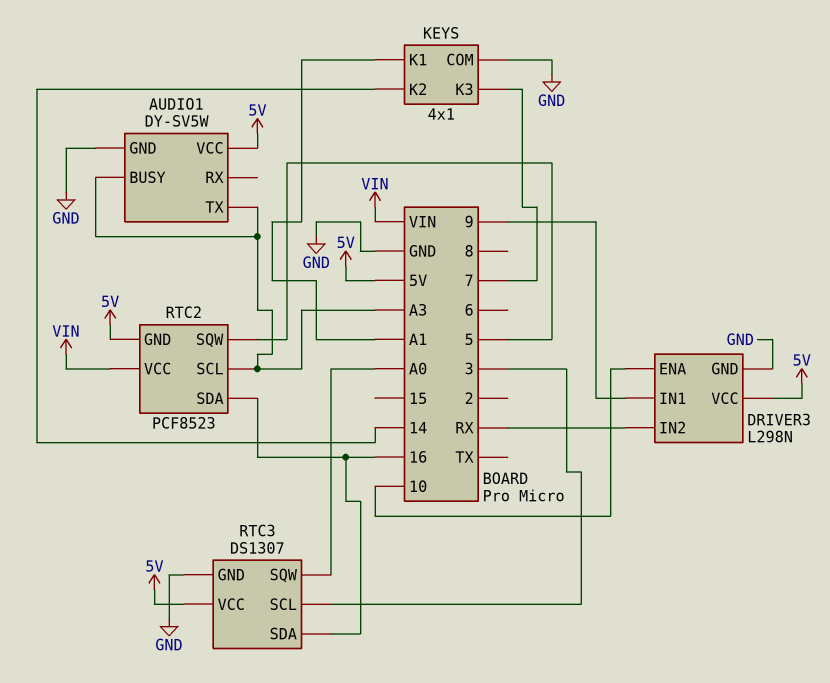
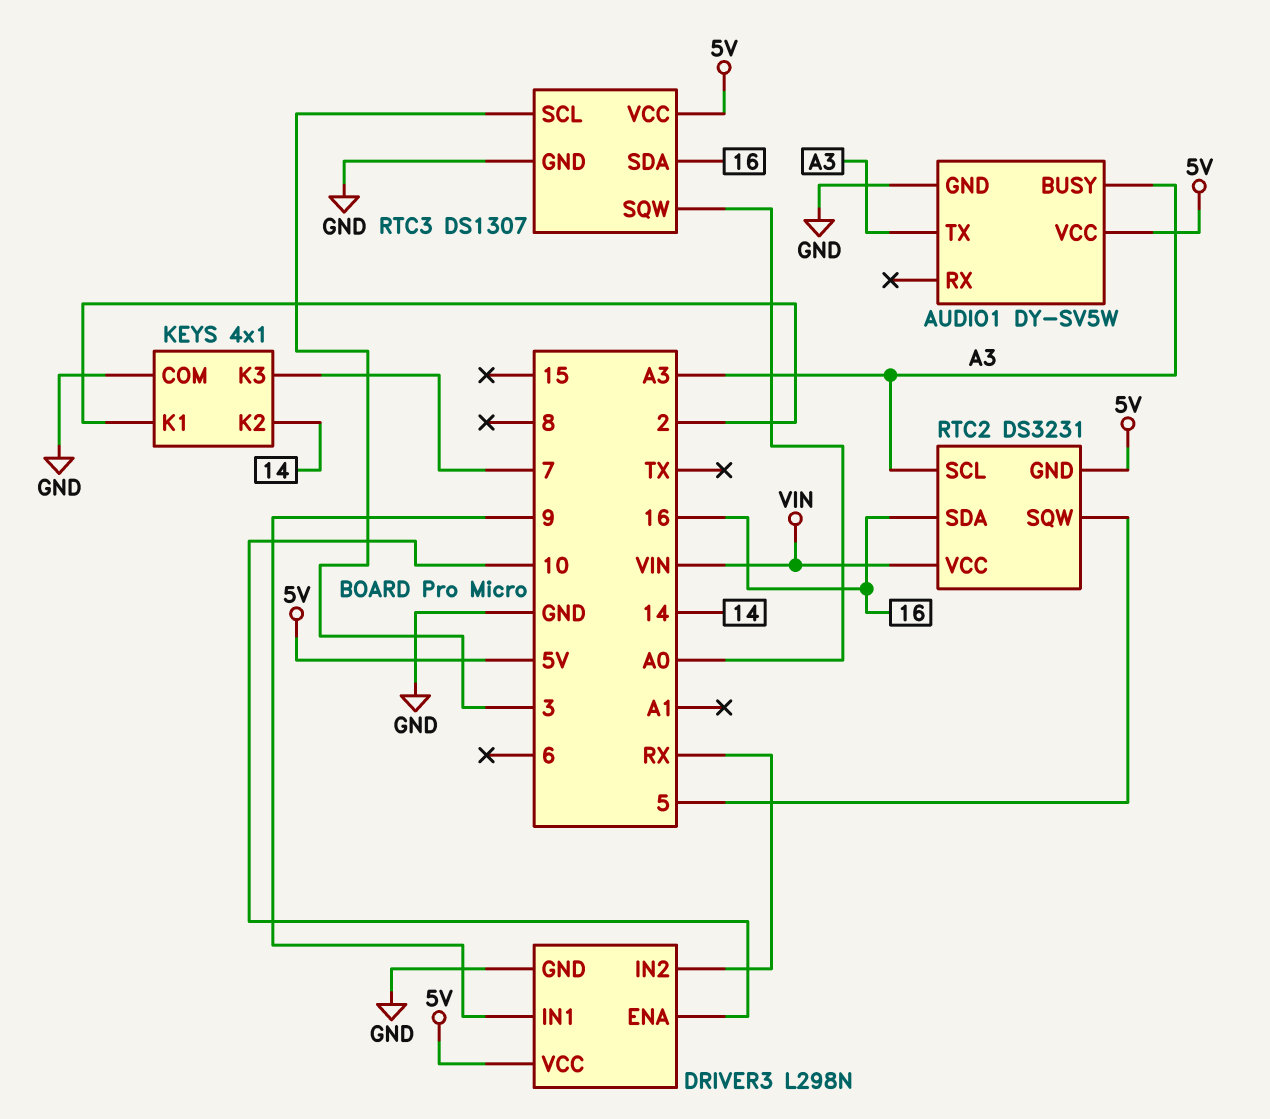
KEYS pin K1: A1 -> 2
RTC2: PCF8523 -> DS3231

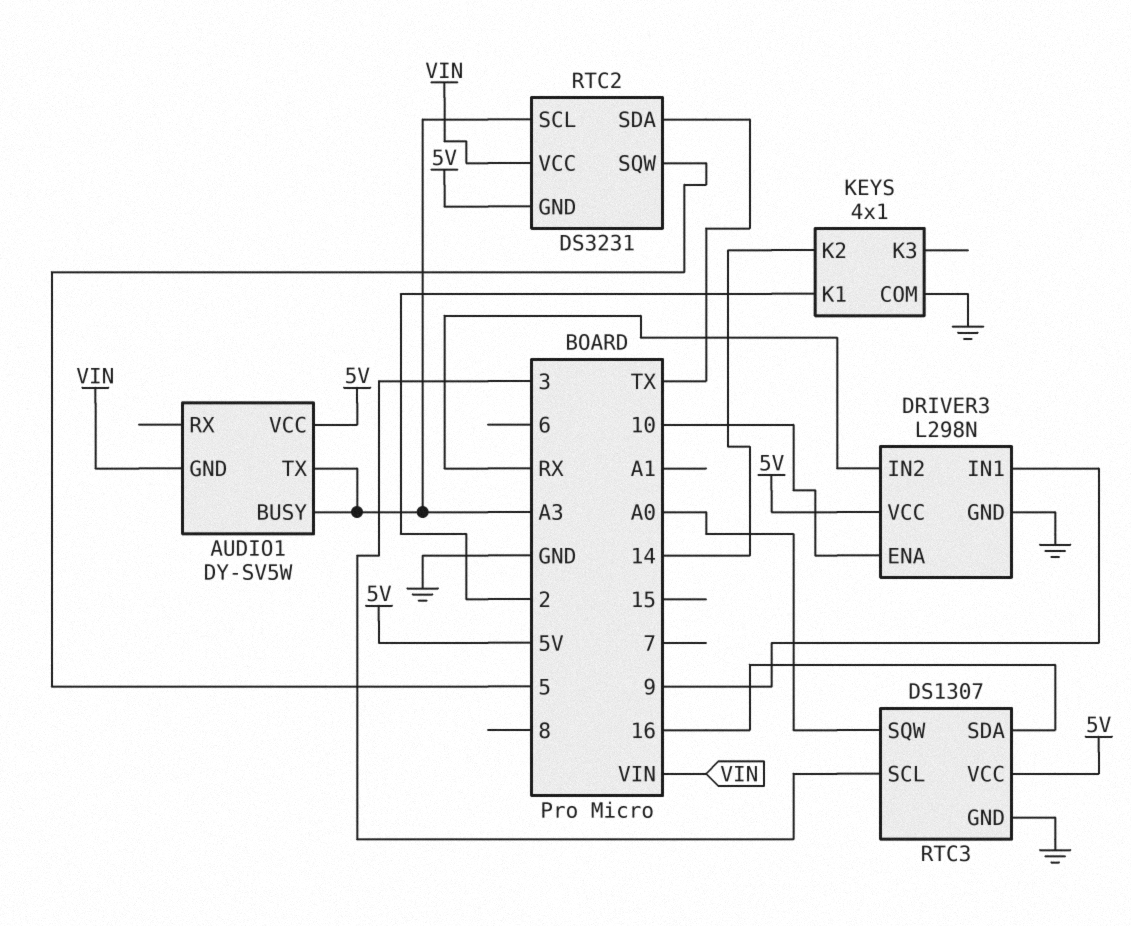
AUDIO1 pin GND: GND -> VIN
KEYS pin K3: 7 -> none
RTC2 pin SDA: 16 -> TX

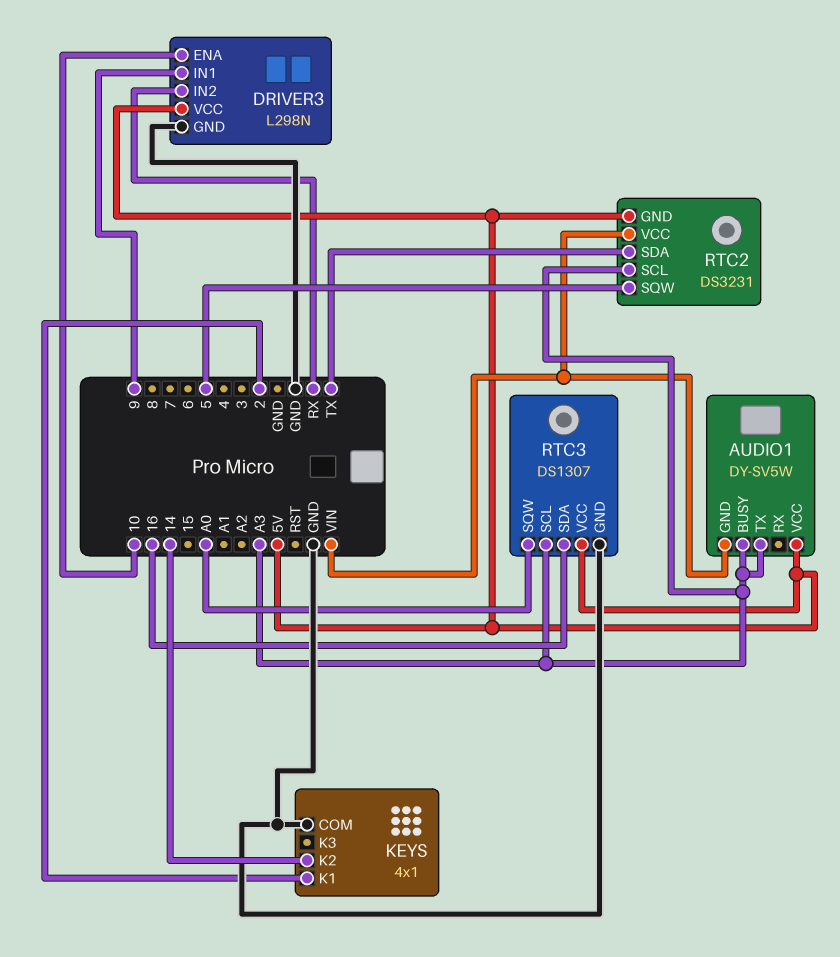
RTC3 pin SCL: 3 -> A3

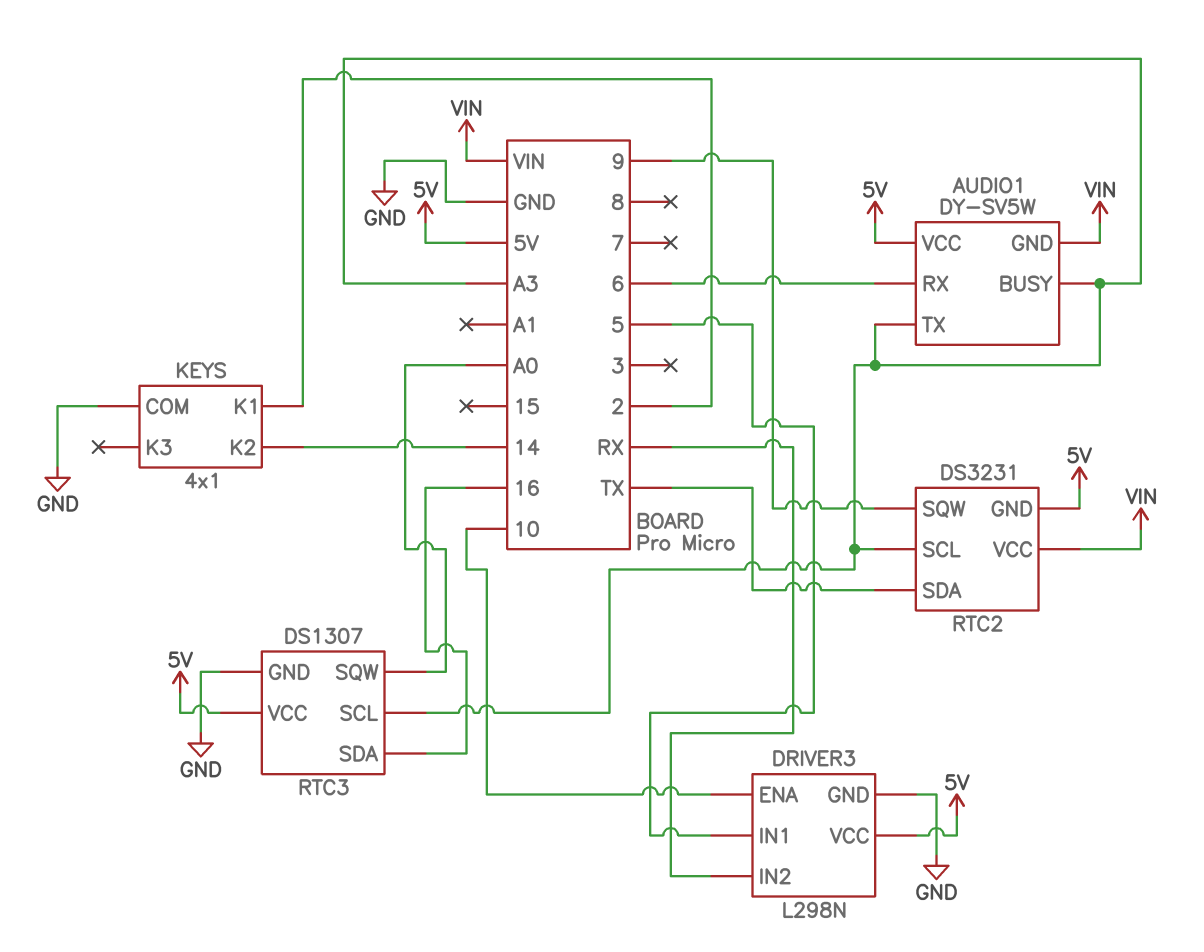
AUDIO1 pin RX: none -> 6
DRIVER3 pin IN1: 9 -> 5
RTC2 pin SQW: 5 -> 9

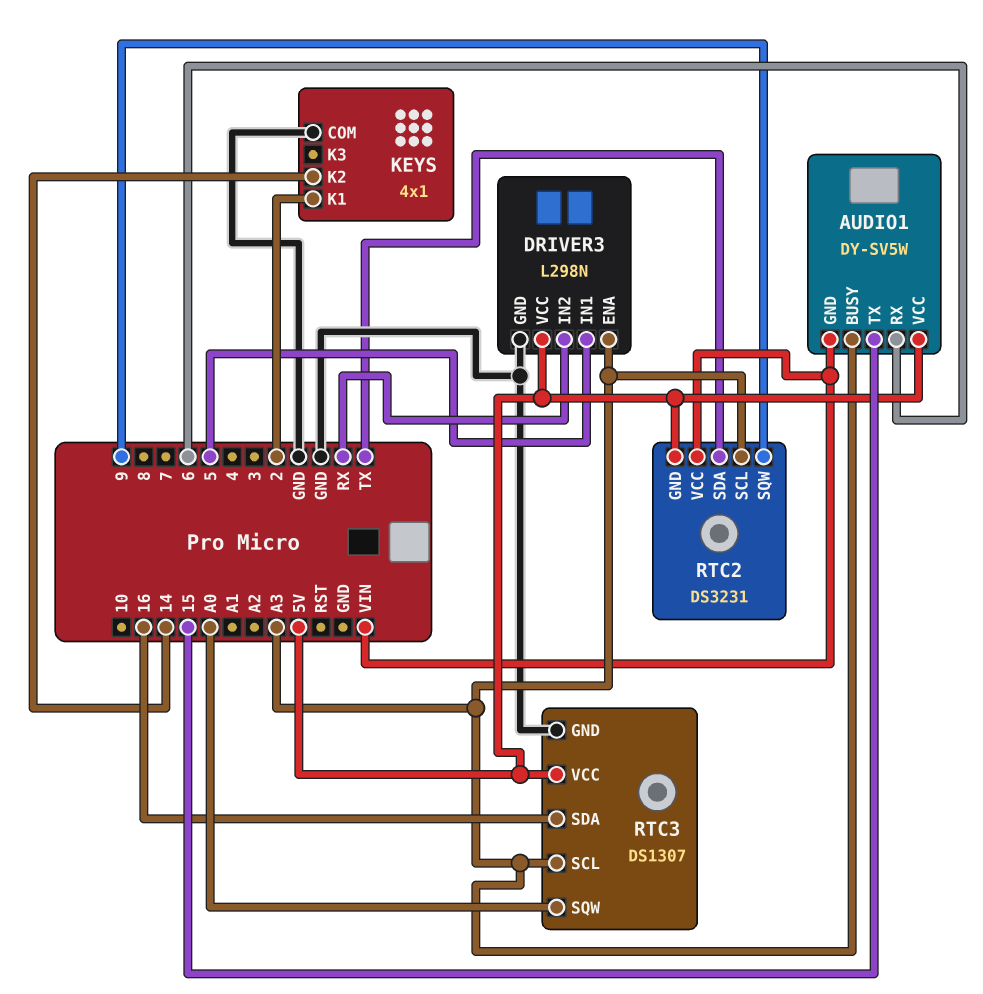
AUDIO1 pin TX: A3 -> 15
DRIVER3 pin ENA: 10 -> A3

